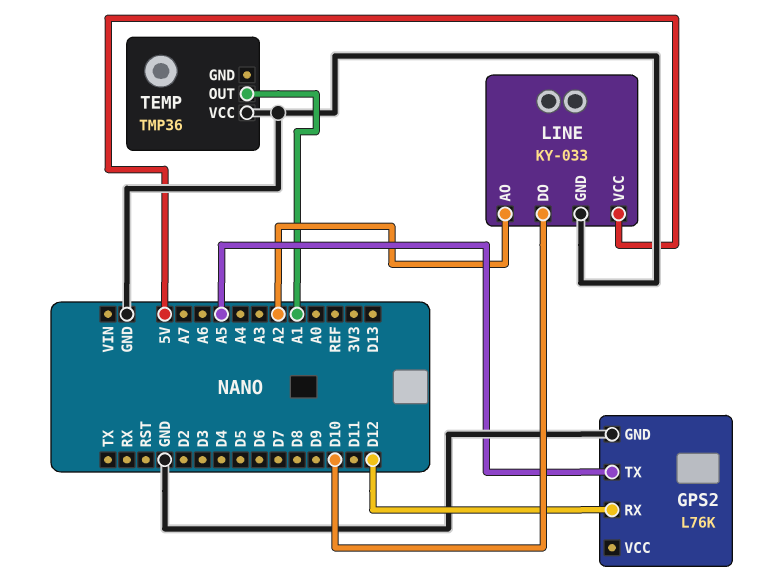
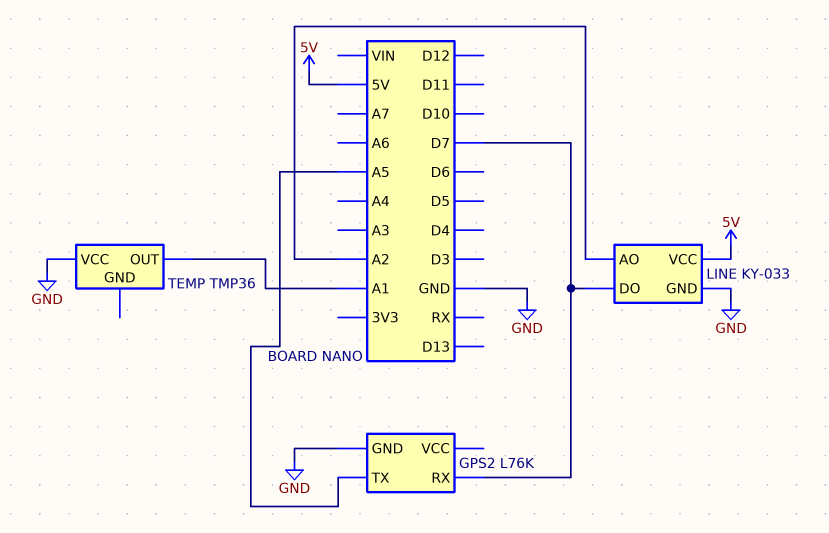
GPS2 pin RX: D12 -> D7
LINE pin DO: D10 -> D7

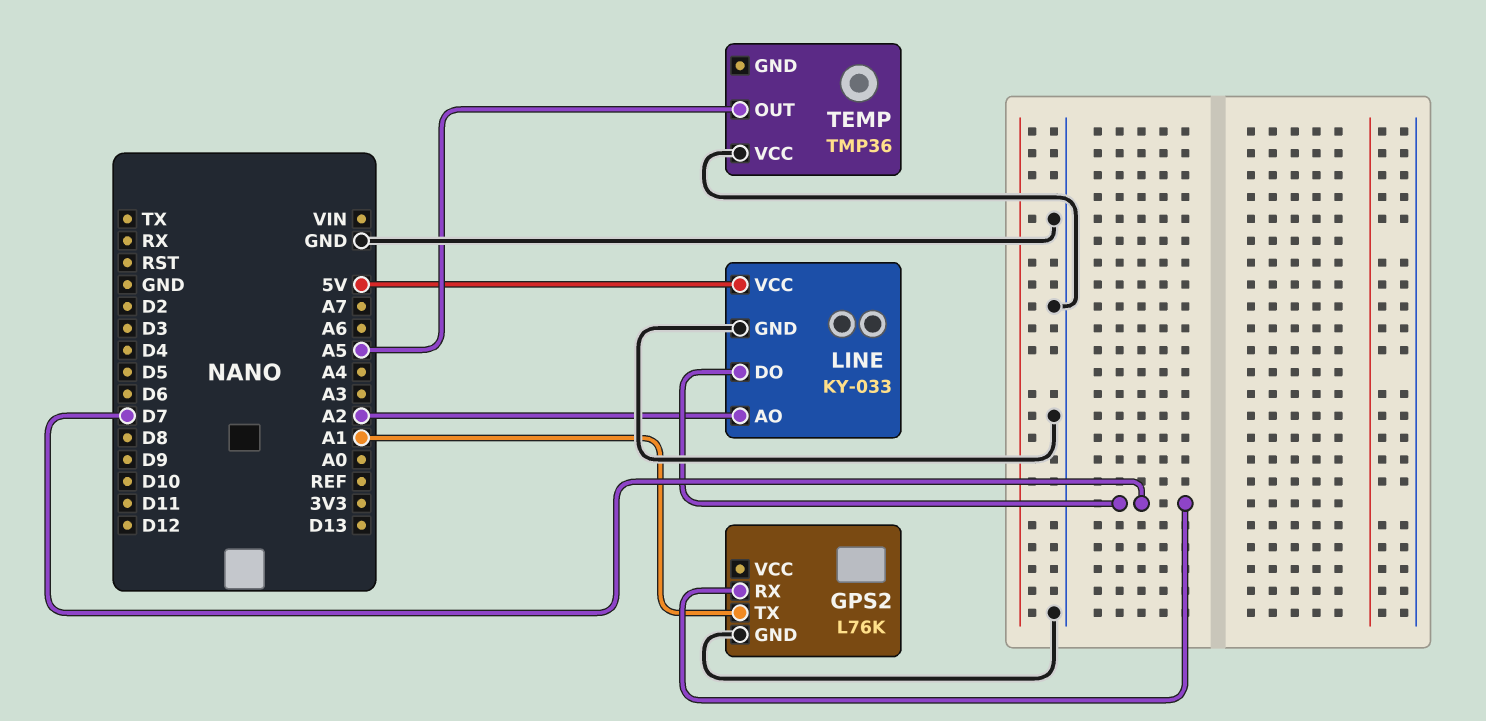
GPS2 pin TX: A5 -> A1
TEMP pin OUT: A1 -> A5

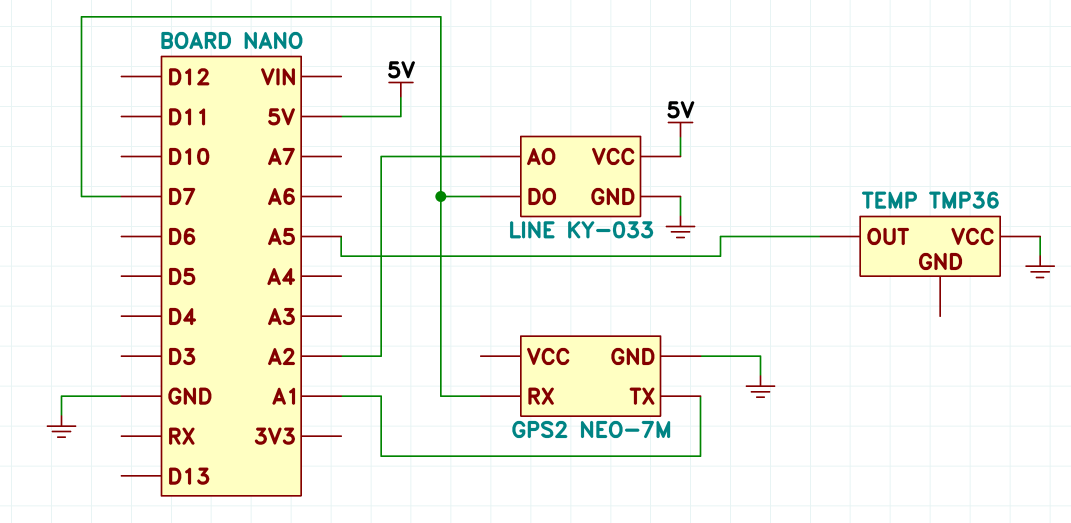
GPS2: L76K -> NEO-7M

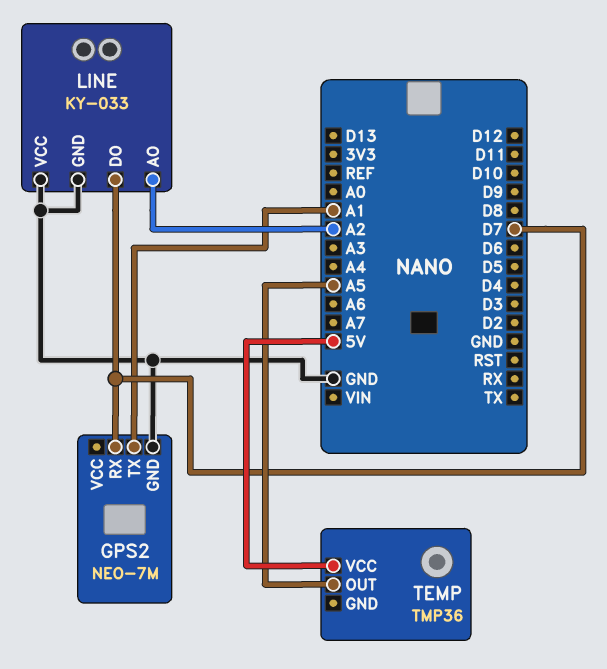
LINE pin VCC: 5V -> GND
TEMP pin VCC: GND -> 5V

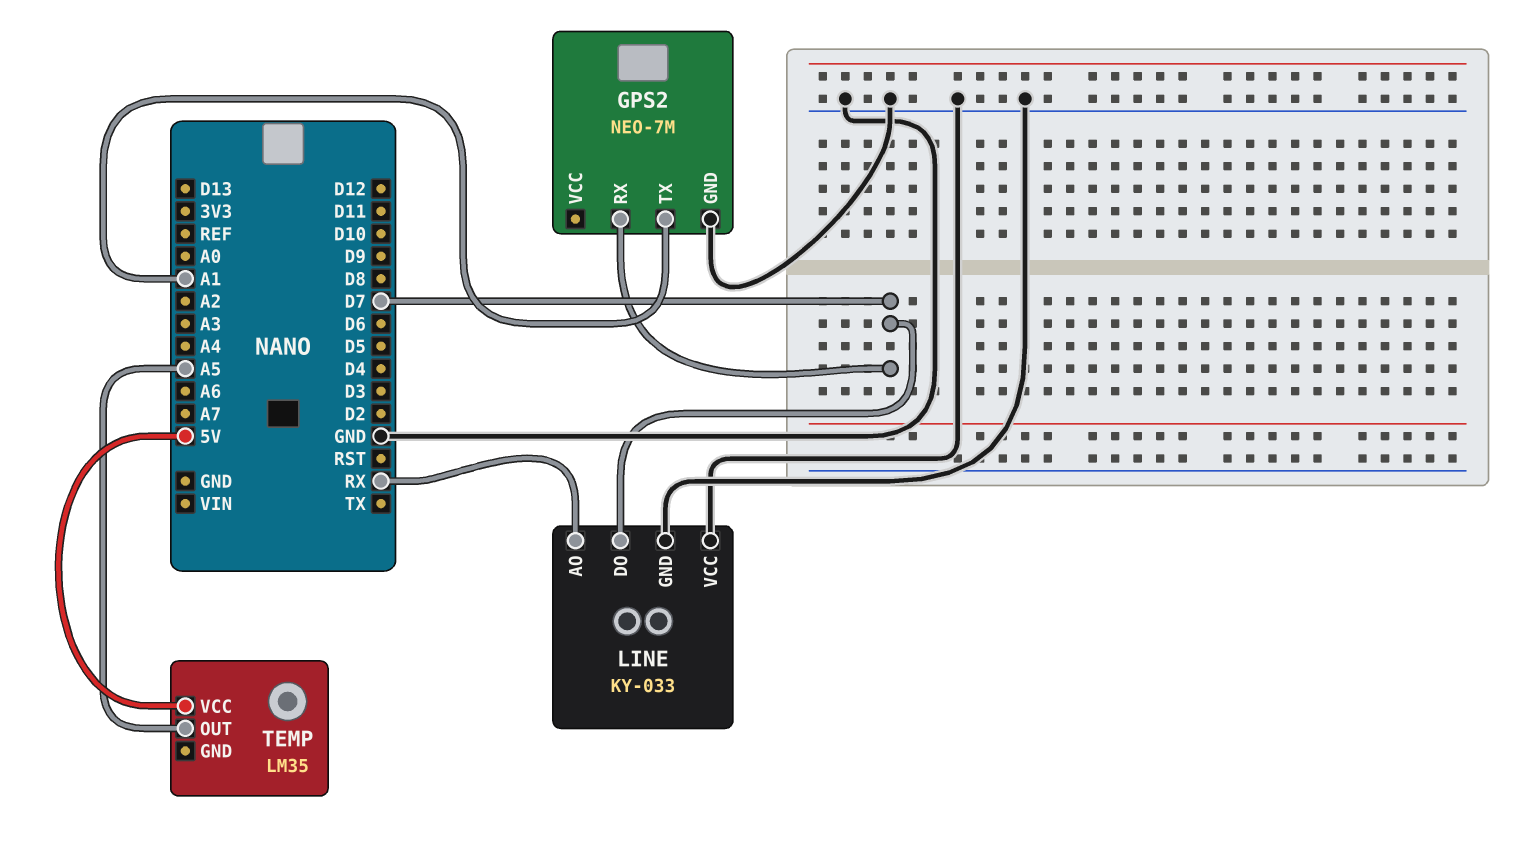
LINE pin AO: A2 -> RX
TEMP: TMP36 -> LM35

